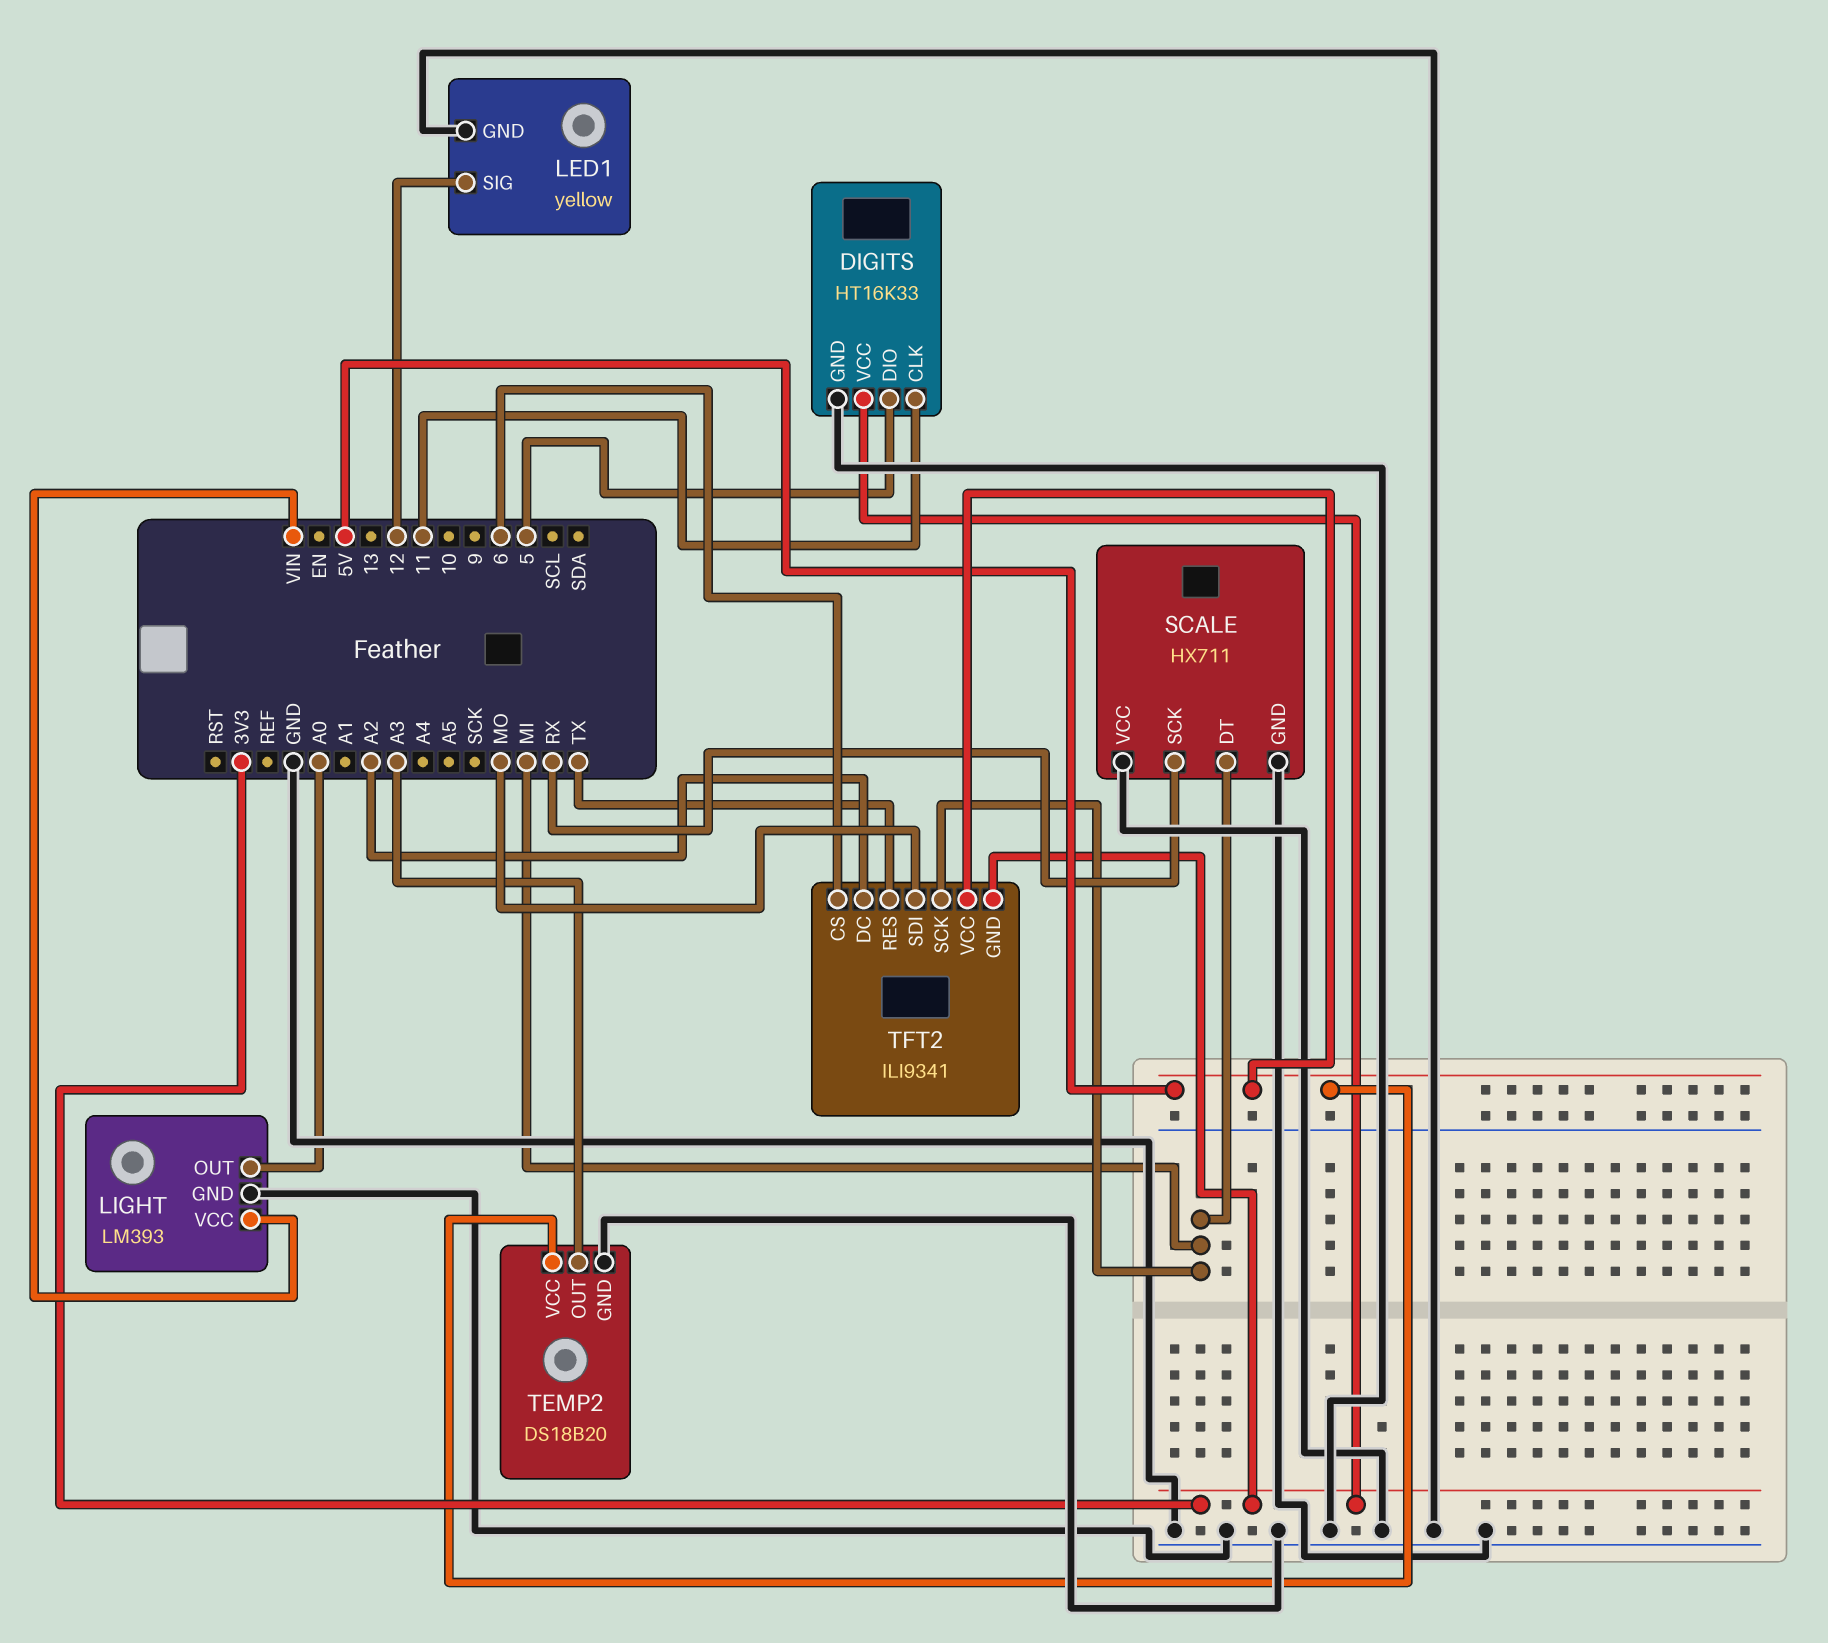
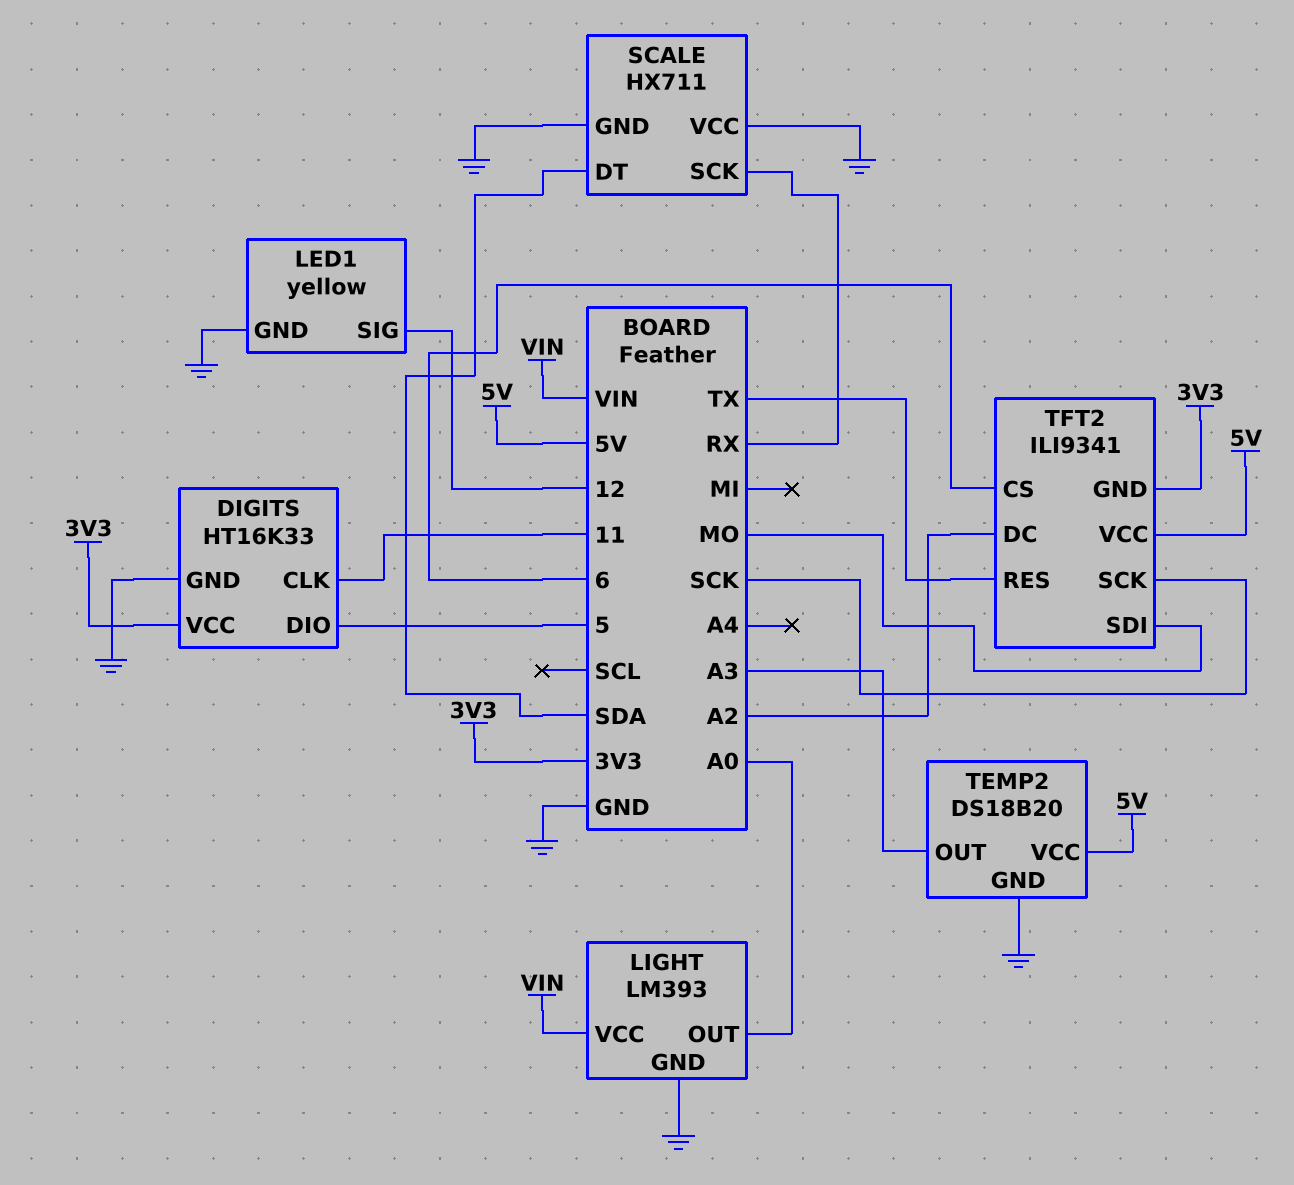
SCALE pin DT: MI -> SDA
TFT2 pin SCK: MI -> SCK

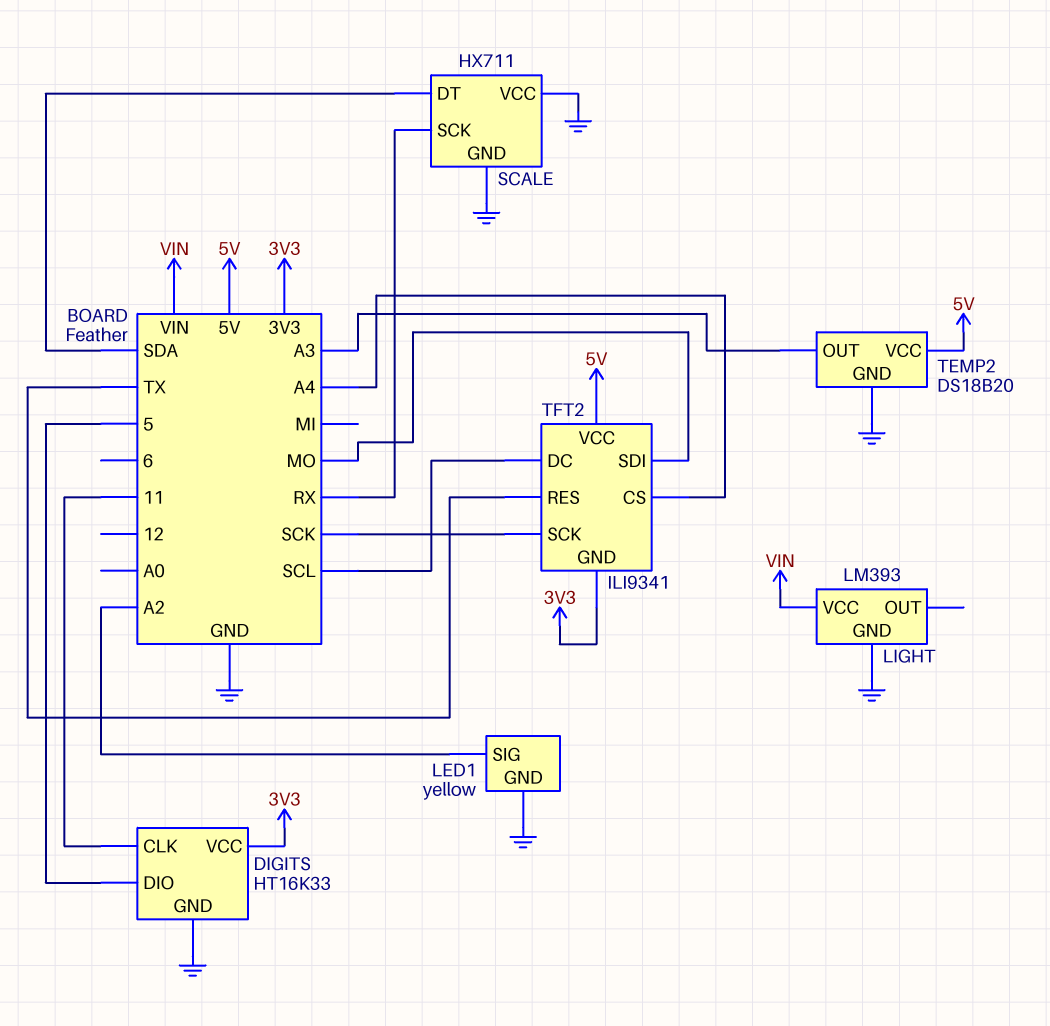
LED1 pin SIG: 12 -> A2
LIGHT pin OUT: A0 -> none
TFT2 pin CS: 6 -> A4
TFT2 pin DC: A2 -> SCL

